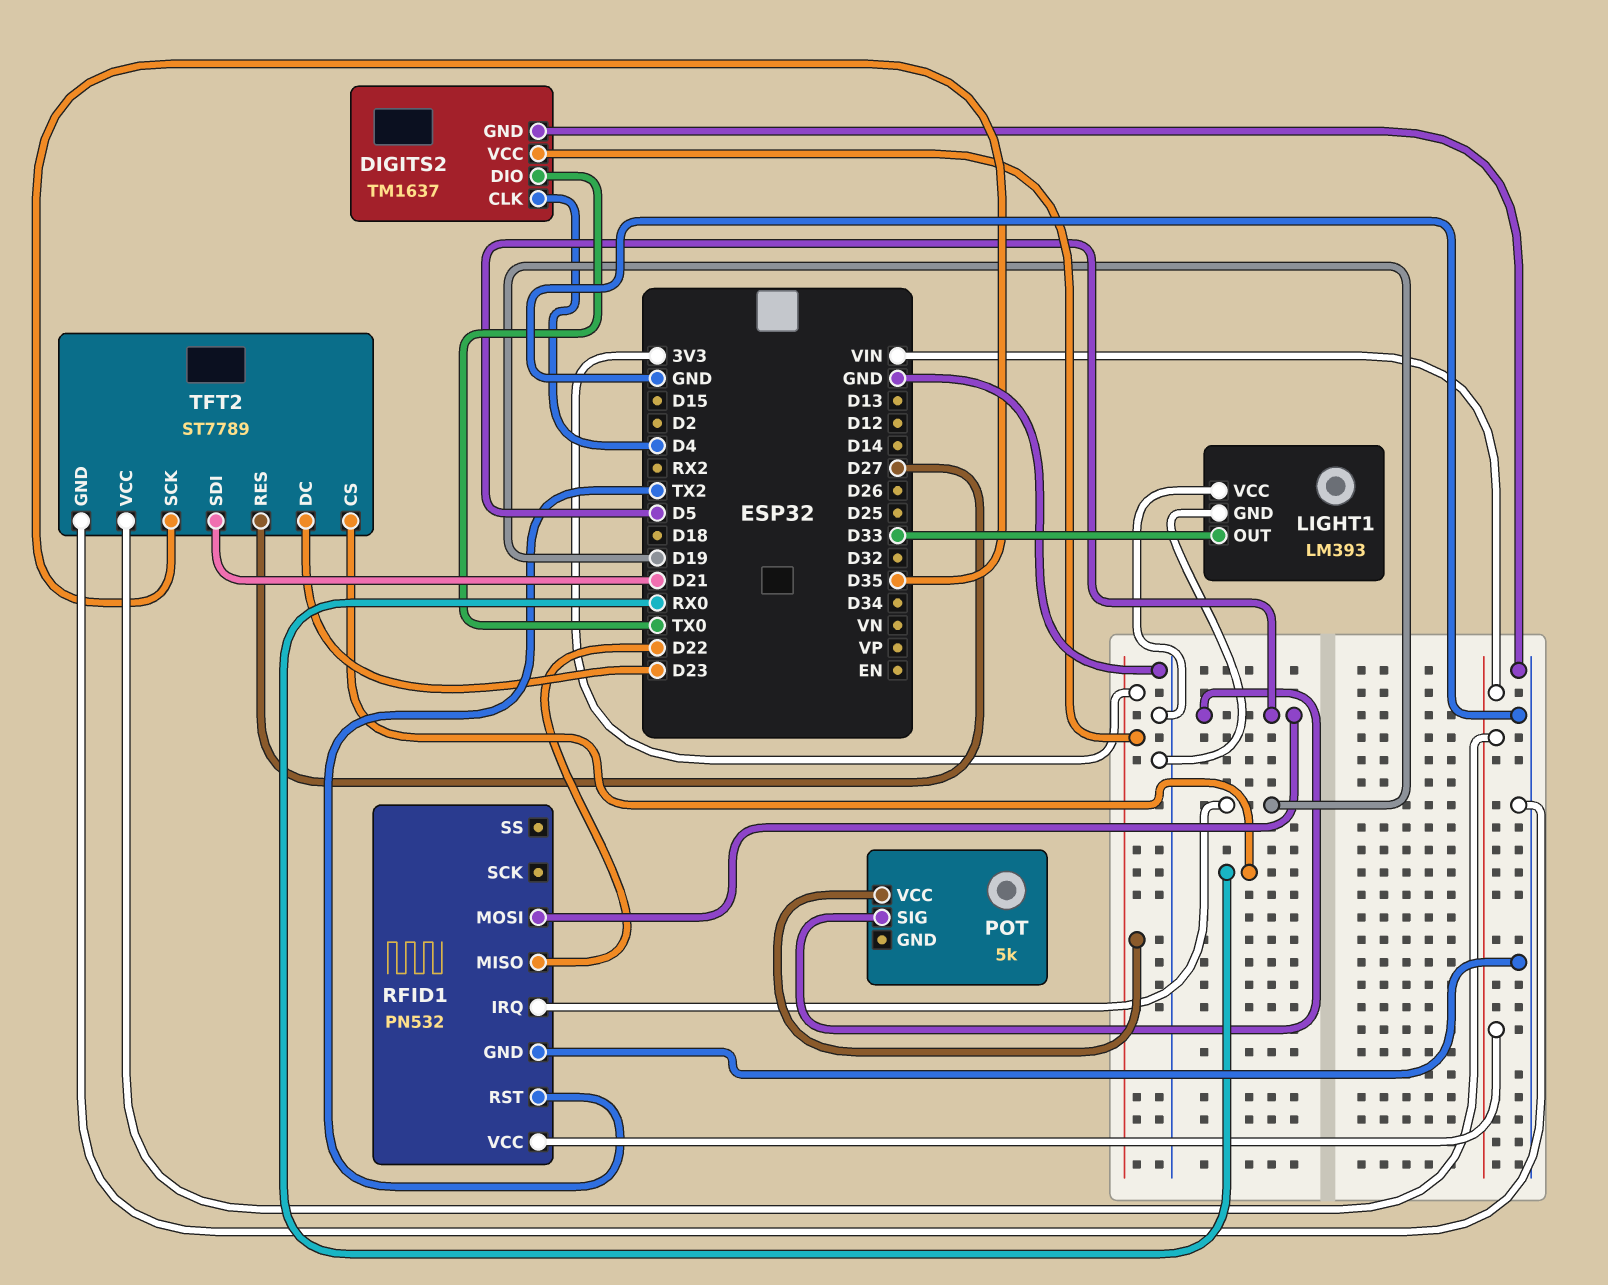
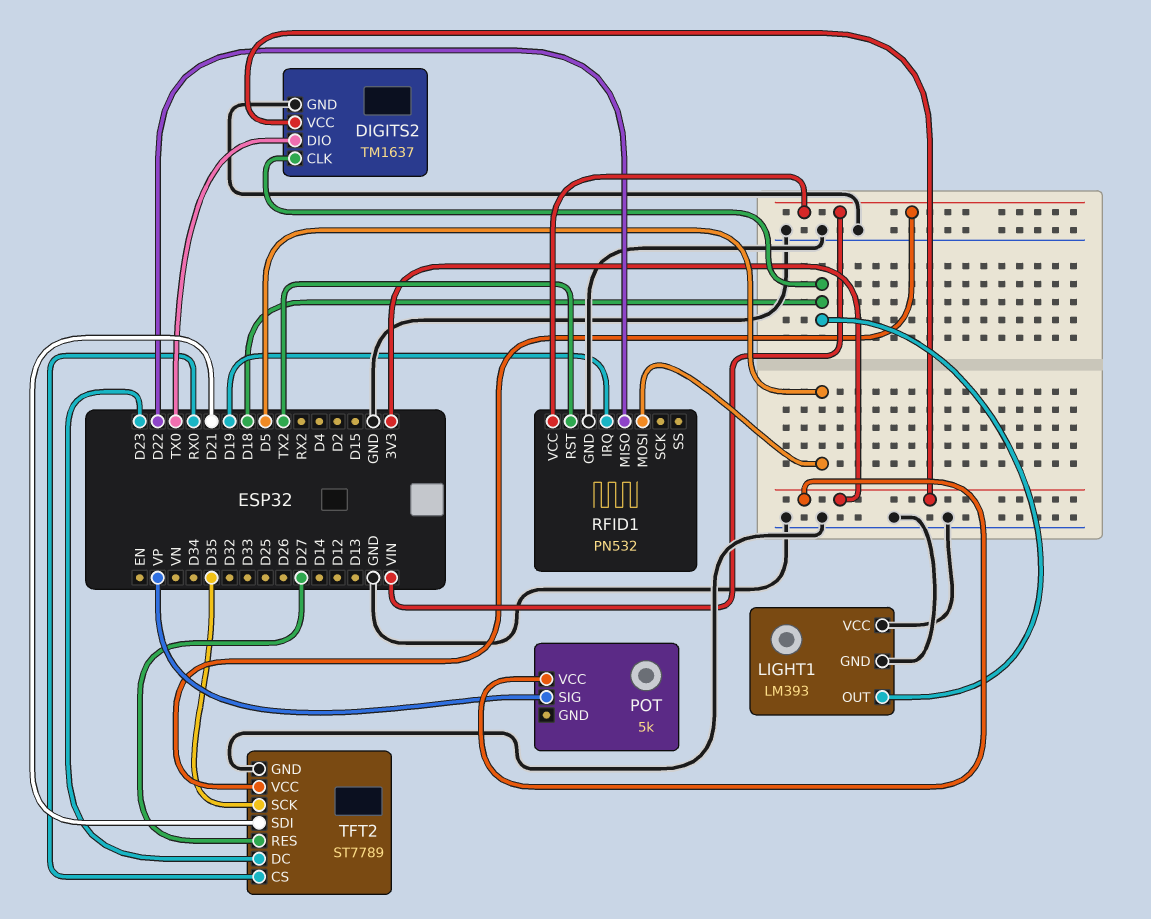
DIGITS2 pin CLK: D4 -> D18
LIGHT1 pin OUT: D33 -> D18
POT pin SIG: D5 -> VP

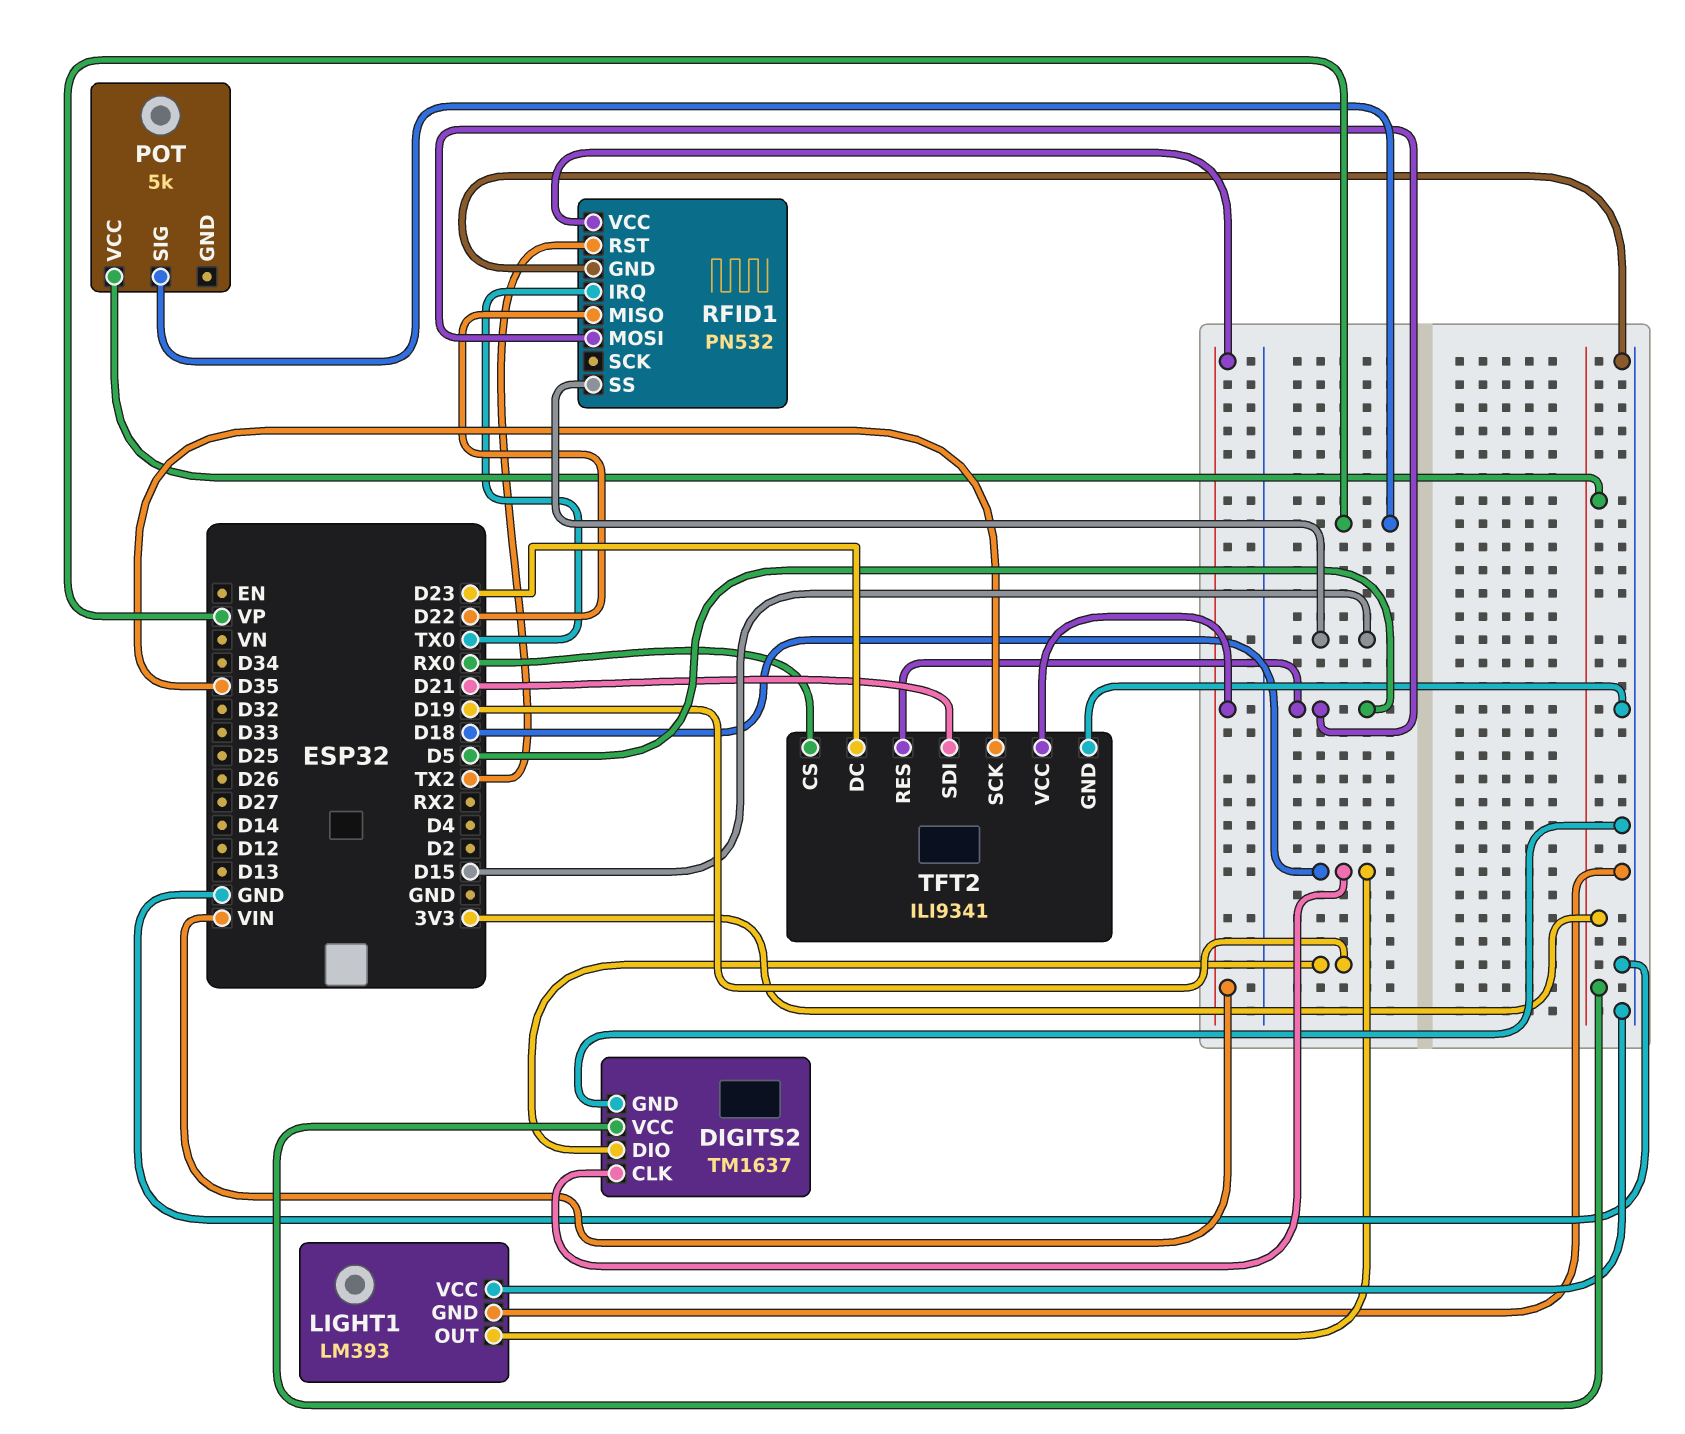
DIGITS2 pin DIO: TX0 -> D19
RFID1 pin IRQ: D19 -> TX0
RFID1 pin SS: none -> D15
TFT2: ST7789 -> ILI9341
TFT2 pin RES: D27 -> D5

